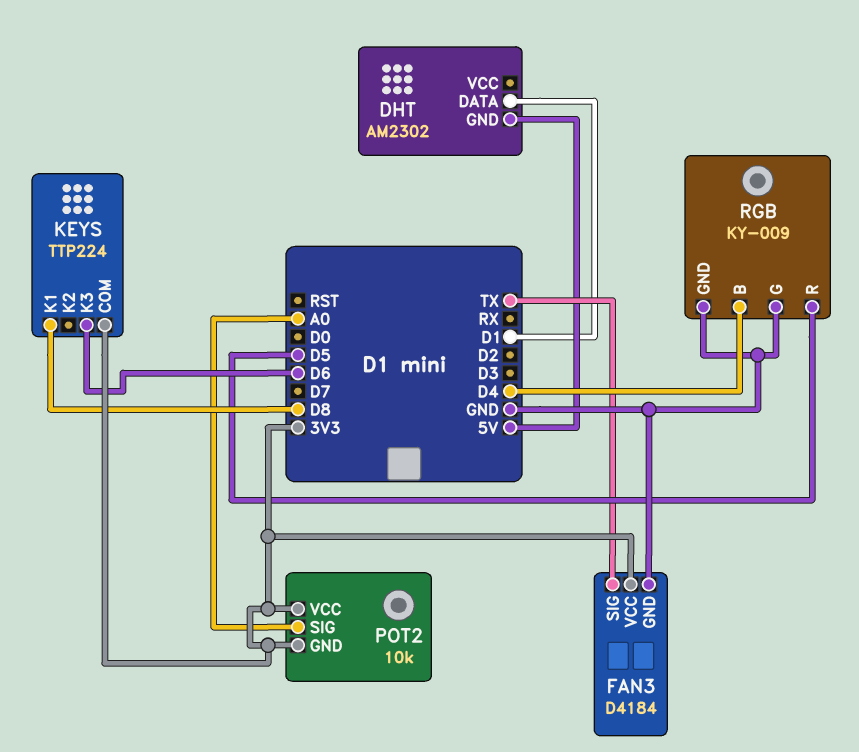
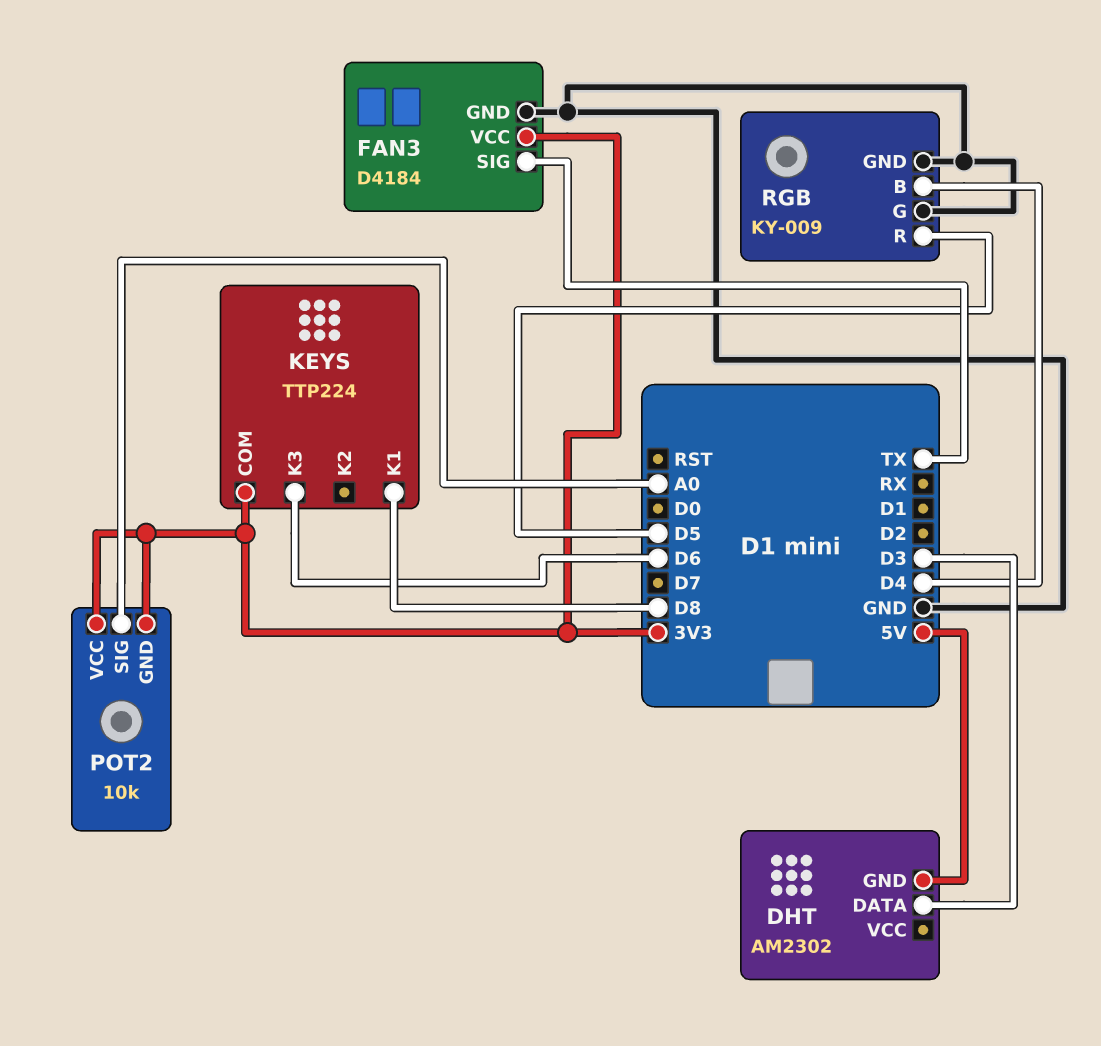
DHT pin DATA: D1 -> D3

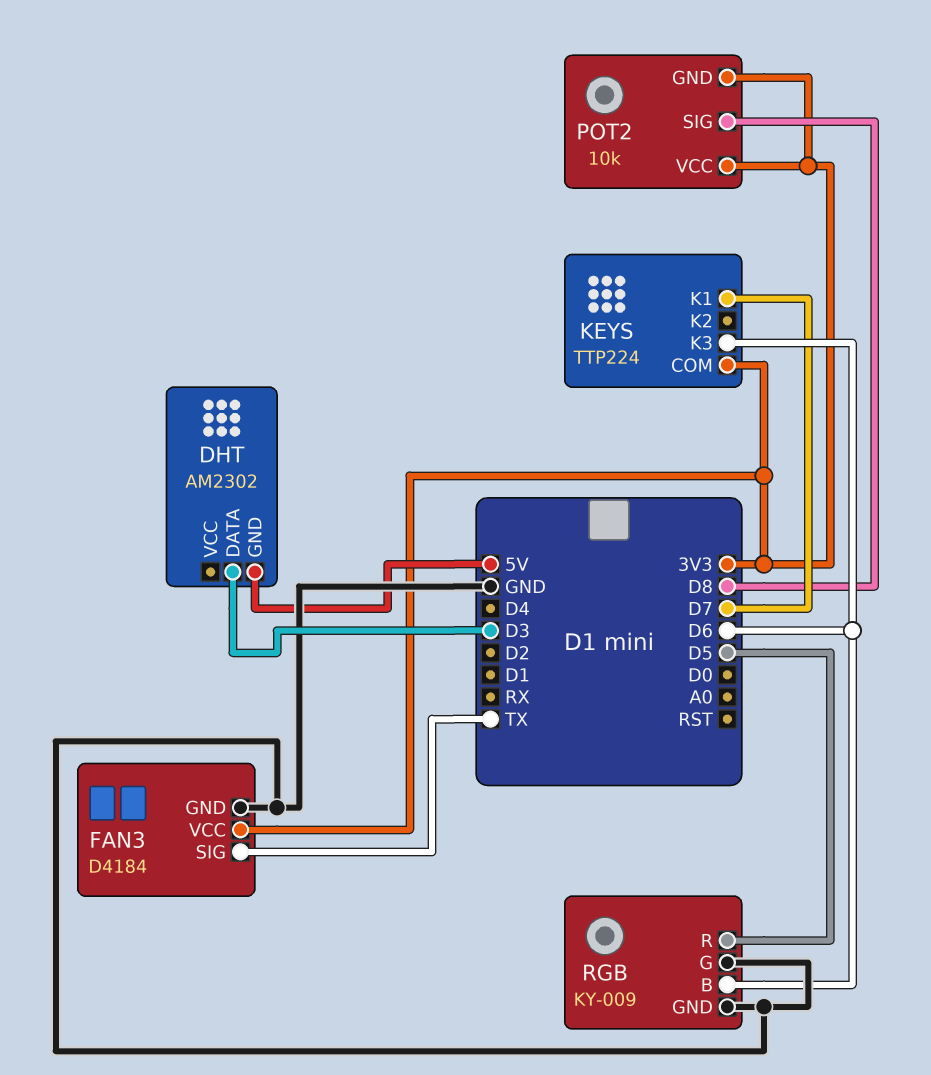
KEYS pin K1: D8 -> D7
POT2 pin SIG: A0 -> D8
RGB pin B: D4 -> D6

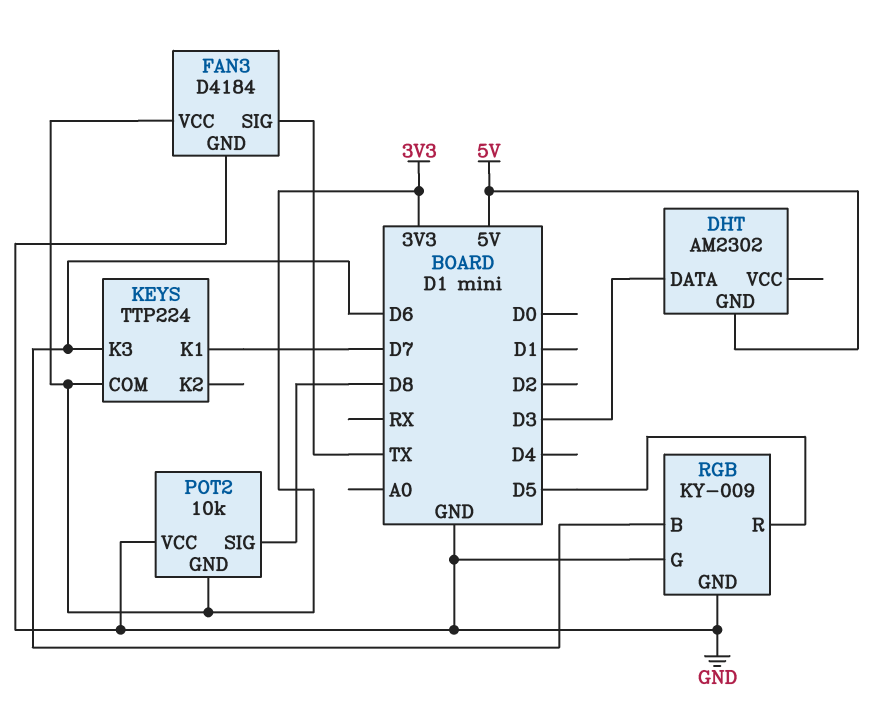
POT2 pin VCC: 3V3 -> GND

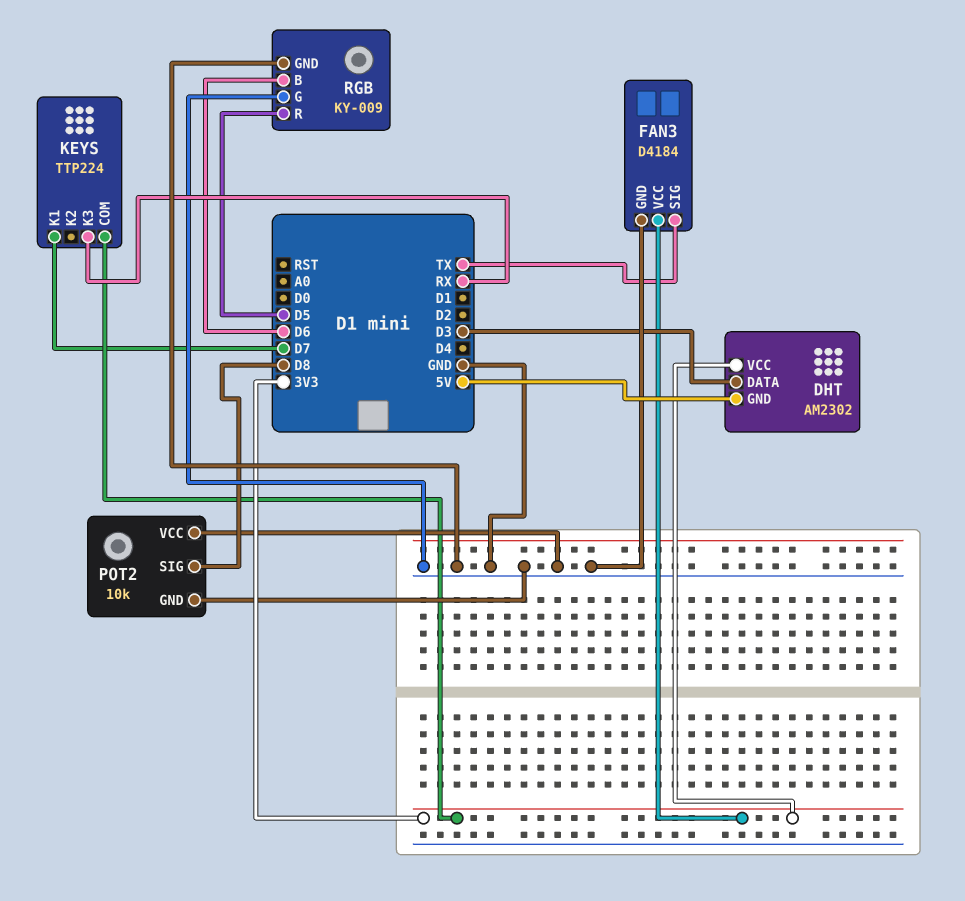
DHT pin VCC: none -> 3V3
KEYS pin K3: D6 -> RX
POT2 pin GND: 3V3 -> GND

